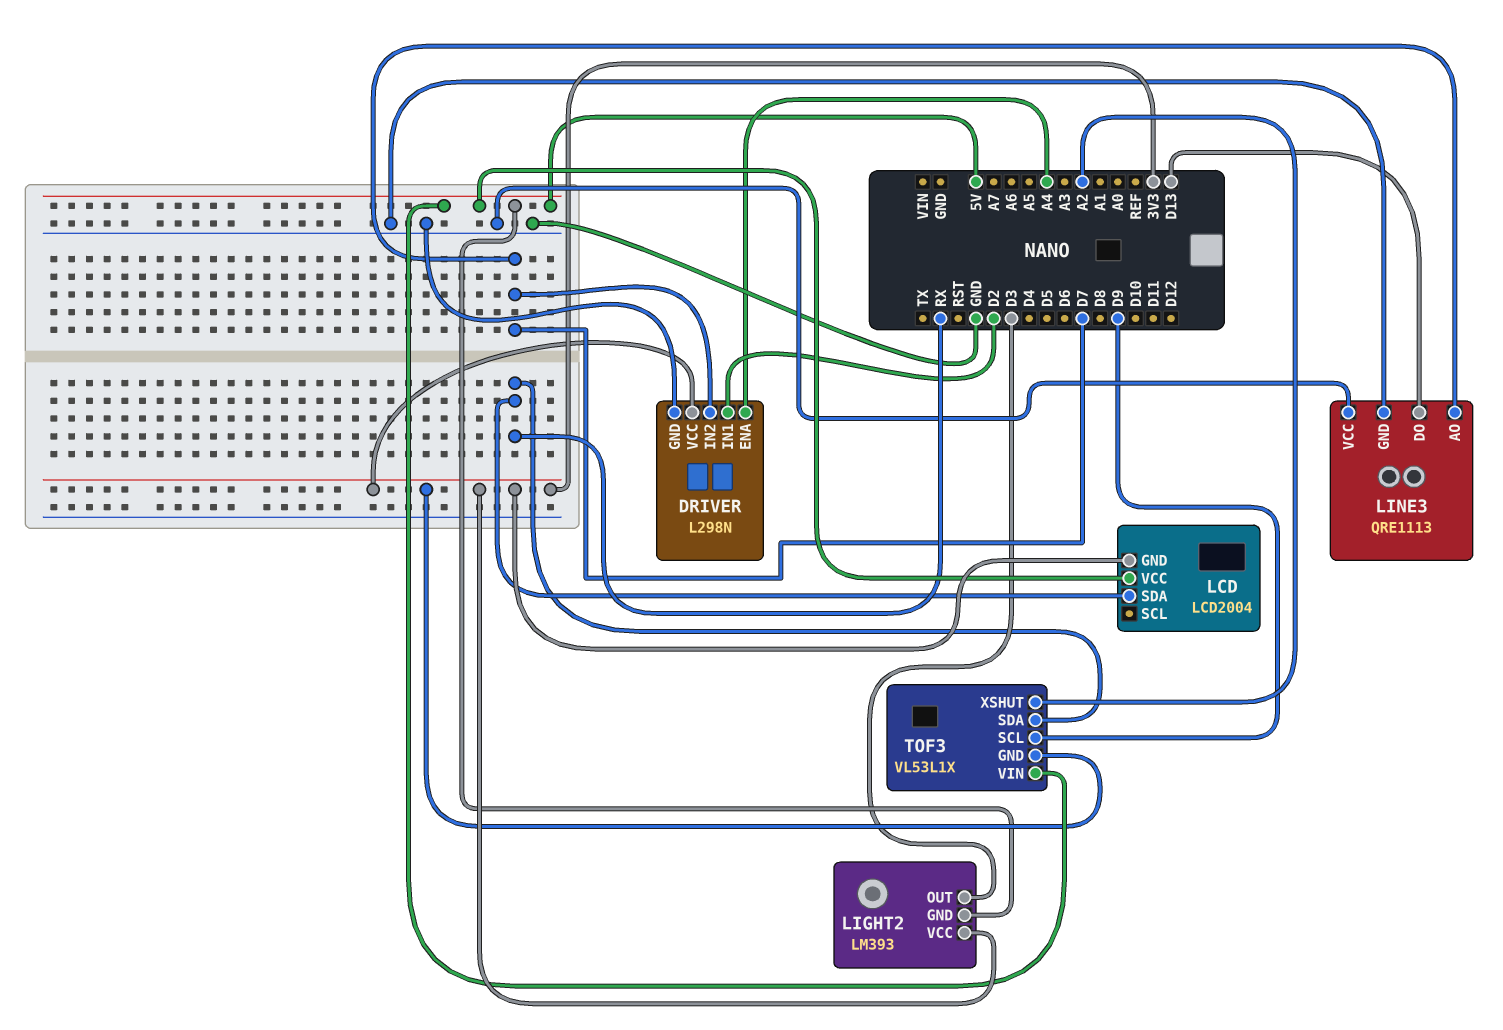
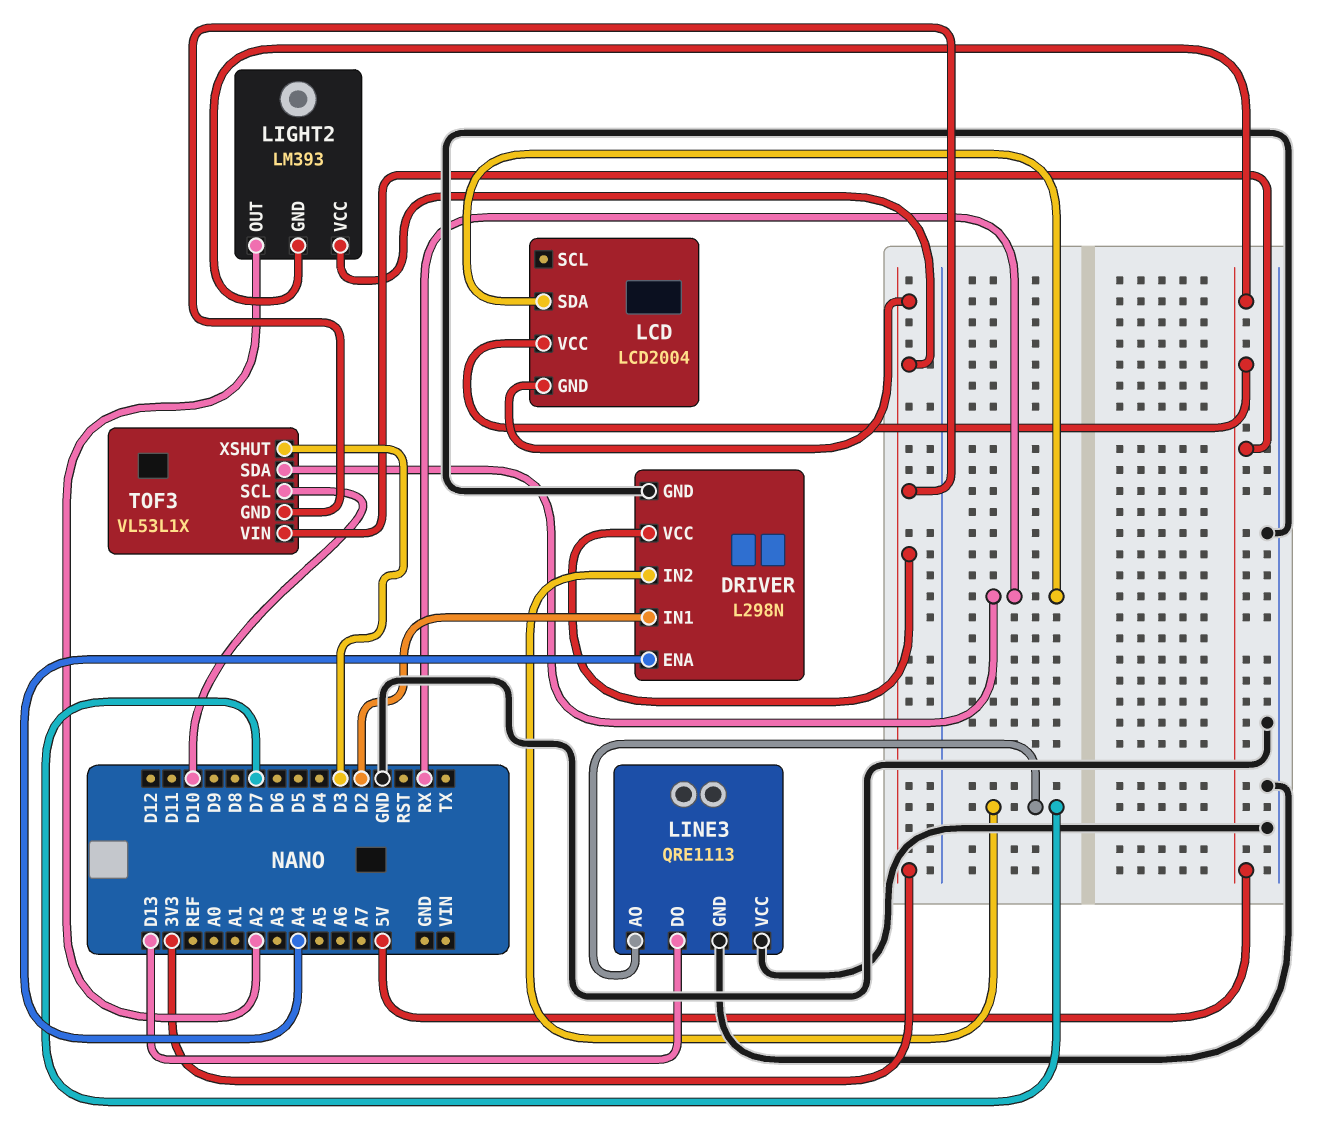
LIGHT2 pin OUT: D3 -> A2
TOF3 pin SCL: D9 -> D10
TOF3 pin XSHUT: A2 -> D3

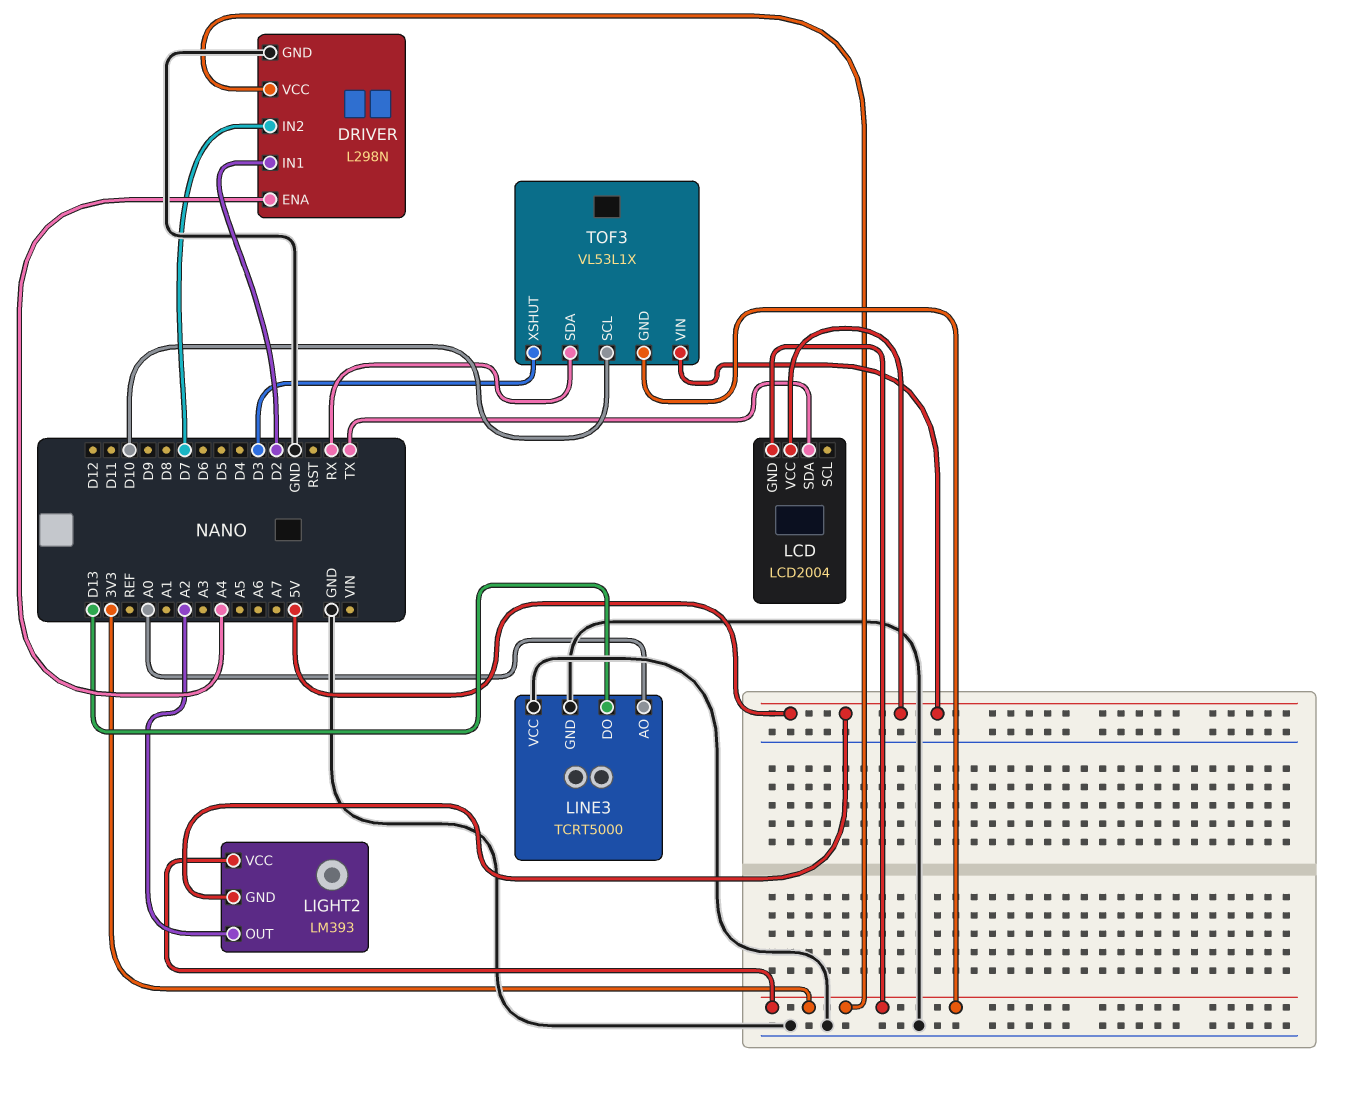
LCD pin SDA: RX -> TX
LINE3: QRE1113 -> TCRT5000
LINE3 pin AO: D7 -> A0

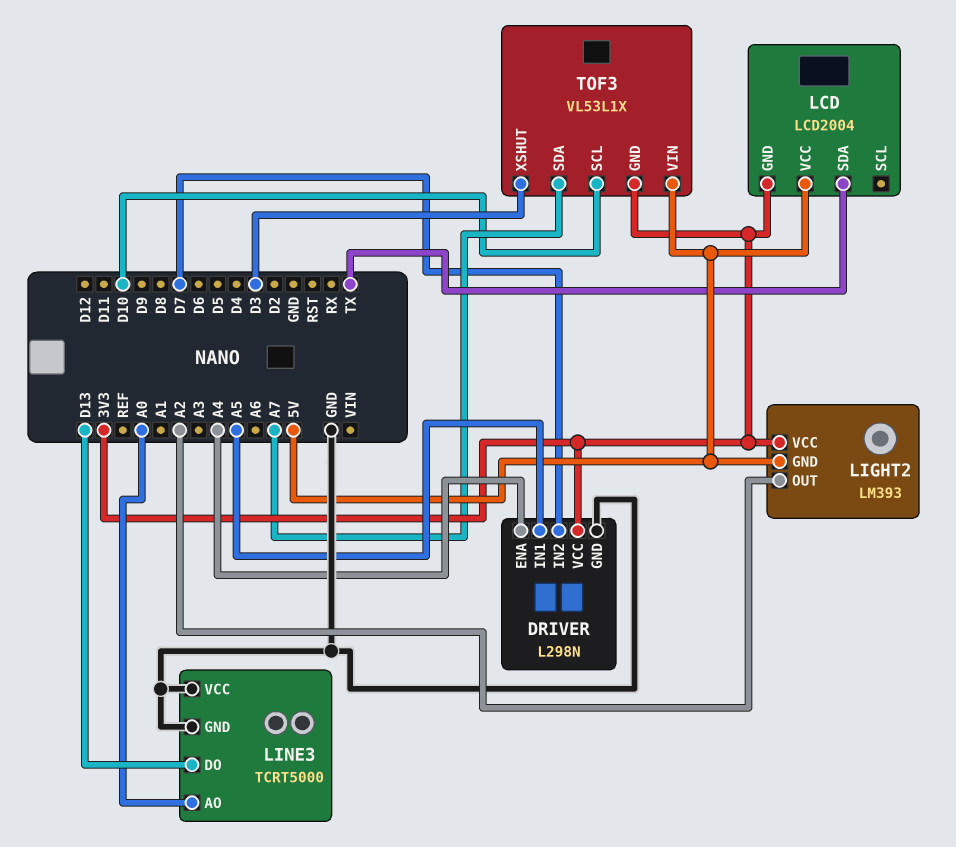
DRIVER pin IN1: D2 -> A5
TOF3 pin SDA: RX -> A7

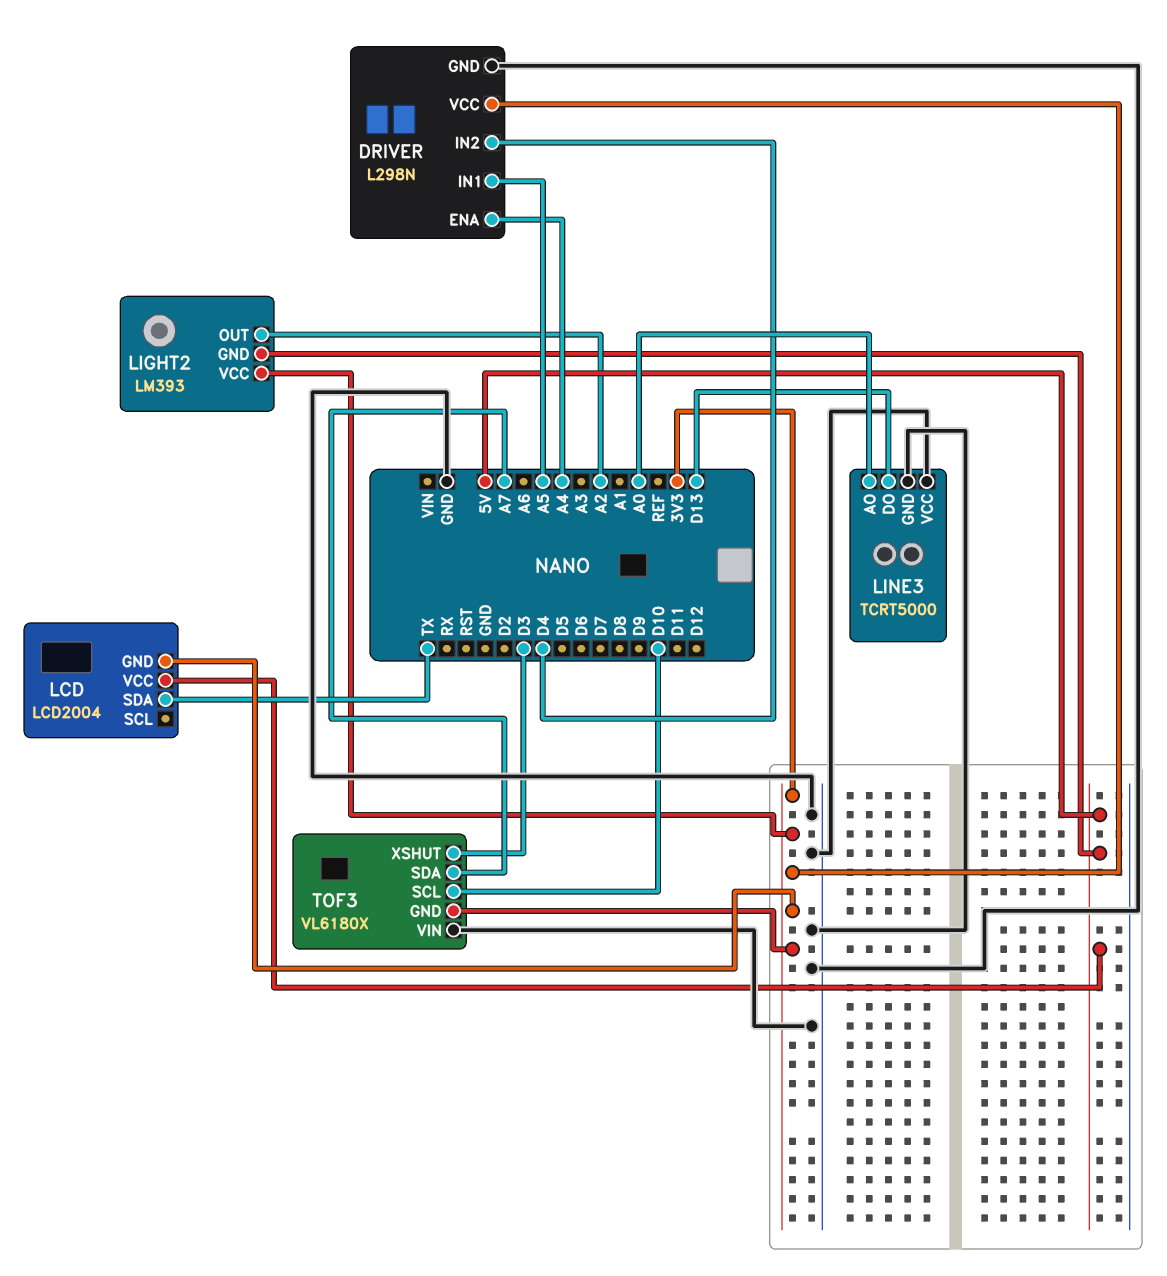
DRIVER pin IN2: D7 -> D4
TOF3: VL53L1X -> VL6180X
TOF3 pin VIN: 5V -> GND

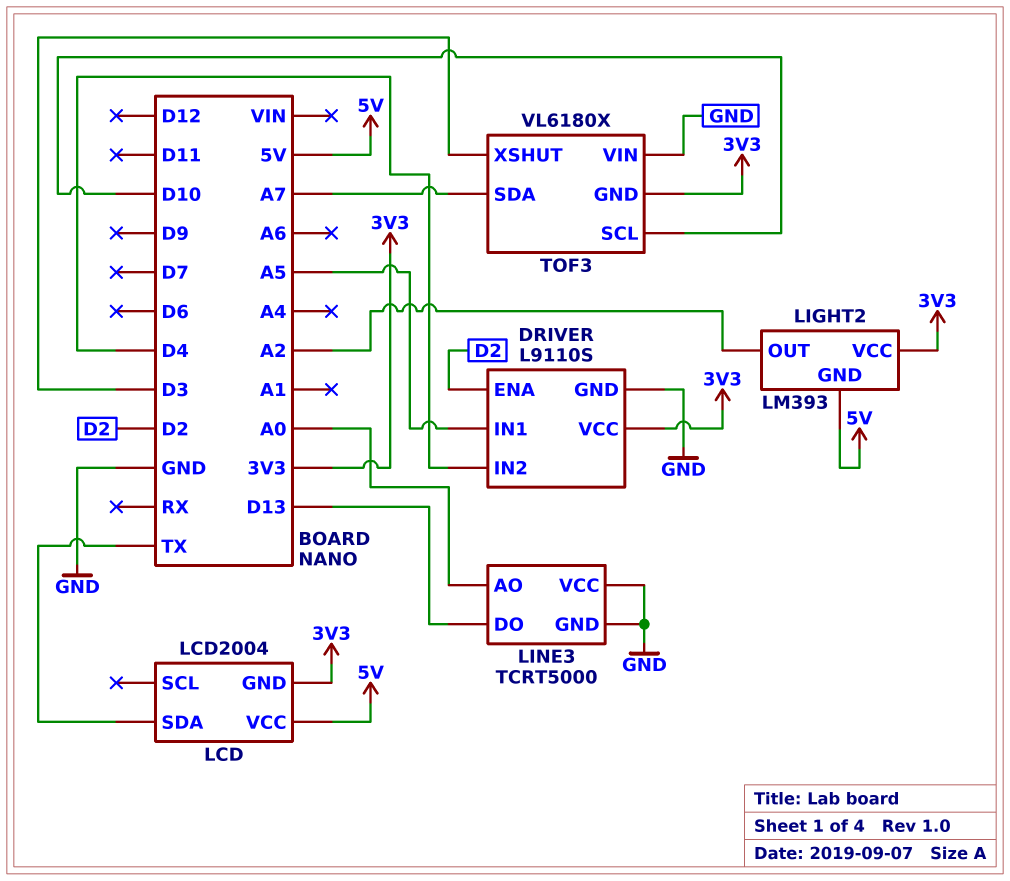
DRIVER: L298N -> L9110S
DRIVER pin ENA: A4 -> D2

